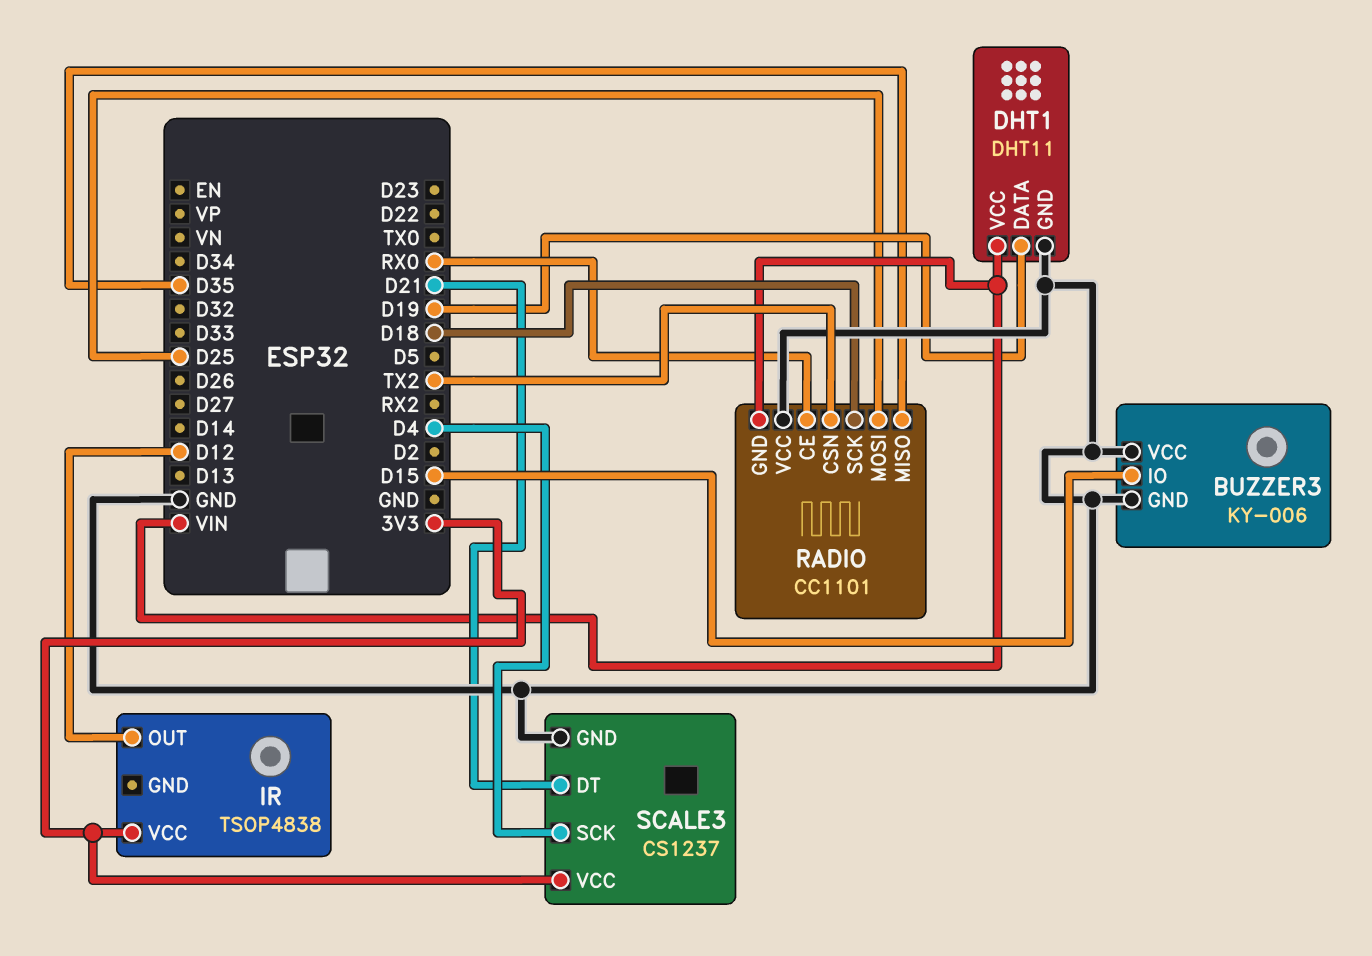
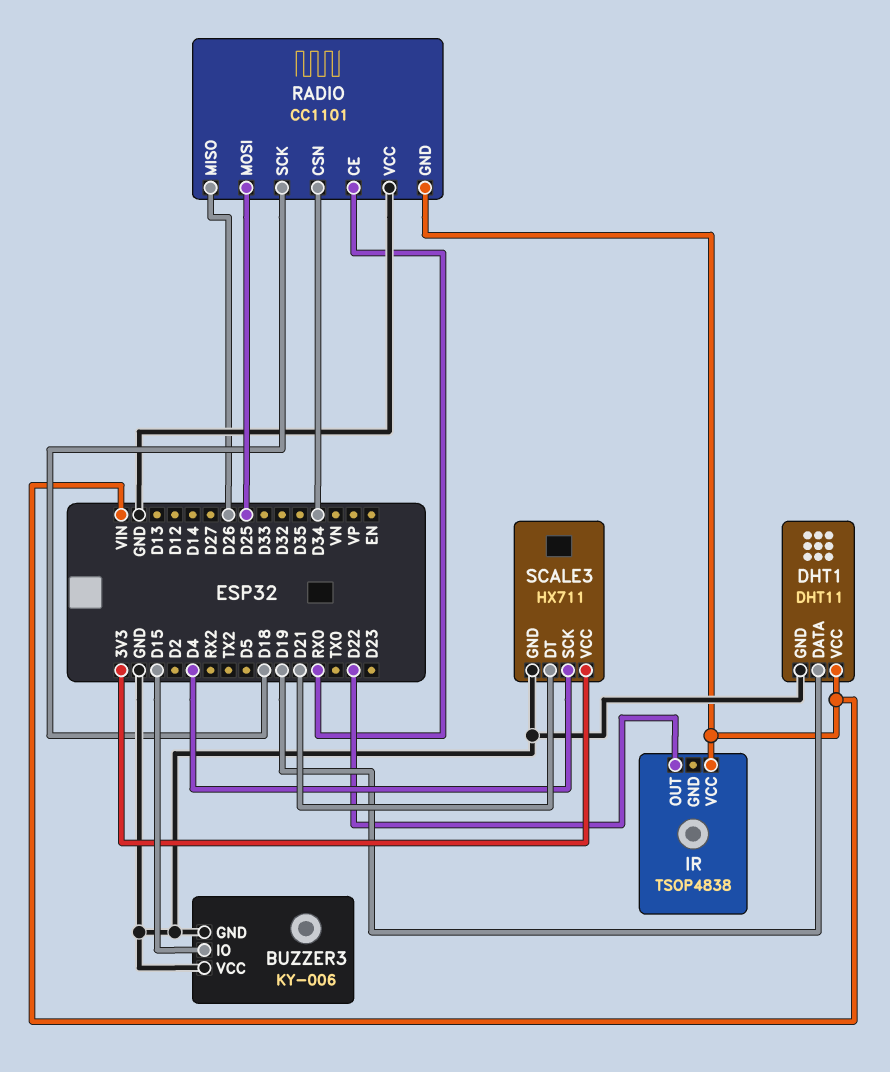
IR pin OUT: D12 -> D22
IR pin VCC: 3V3 -> VIN
RADIO pin CSN: TX2 -> D34
RADIO pin MISO: D35 -> D26
SCALE3: CS1237 -> HX711

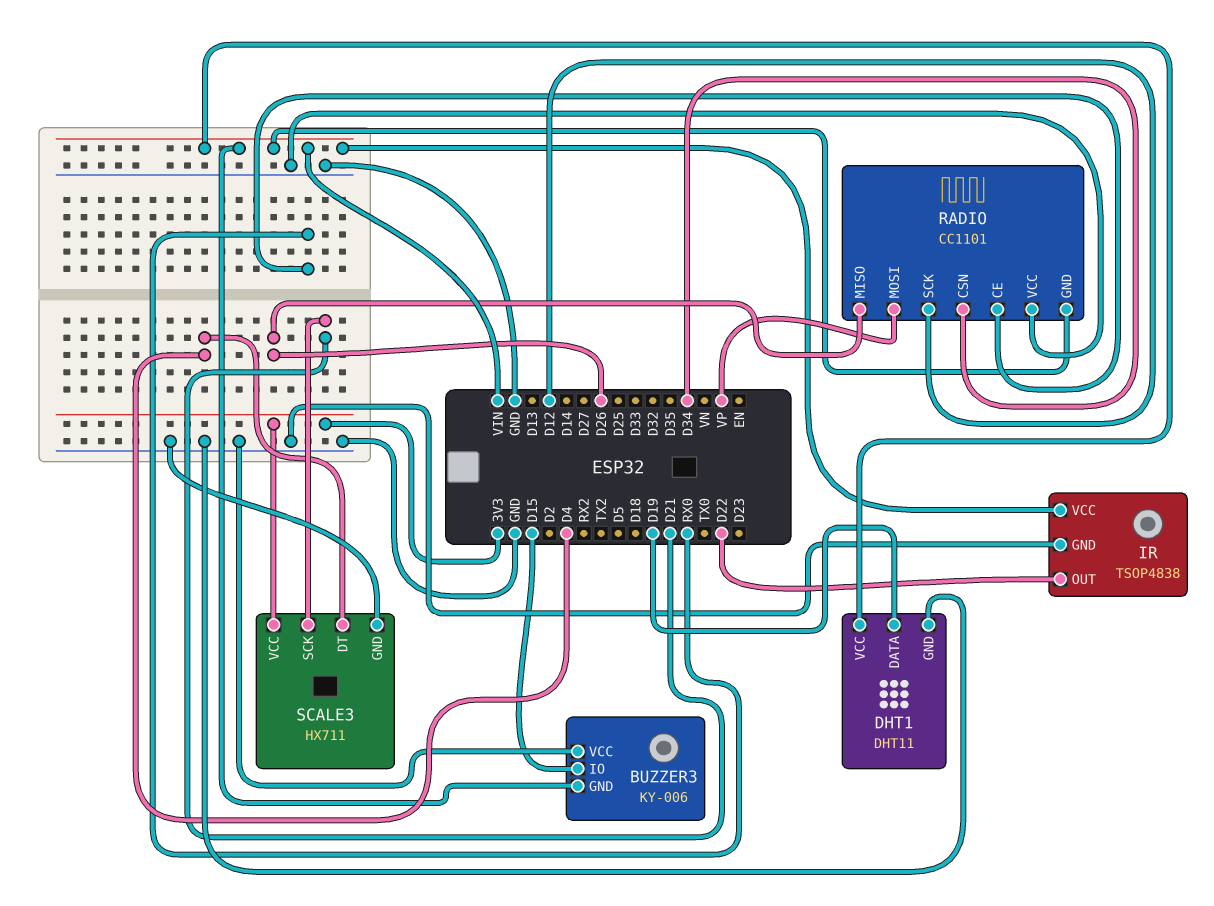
BUZZER3 pin GND: GND -> VIN
IR pin GND: none -> GND
RADIO pin MOSI: D25 -> VP
RADIO pin SCK: D18 -> D12
SCALE3 pin DT: D21 -> D4
SCALE3 pin SCK: D4 -> D21

